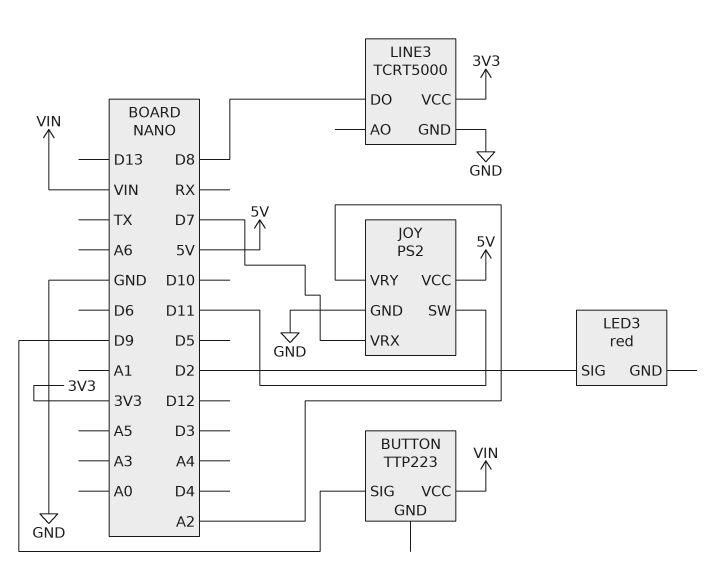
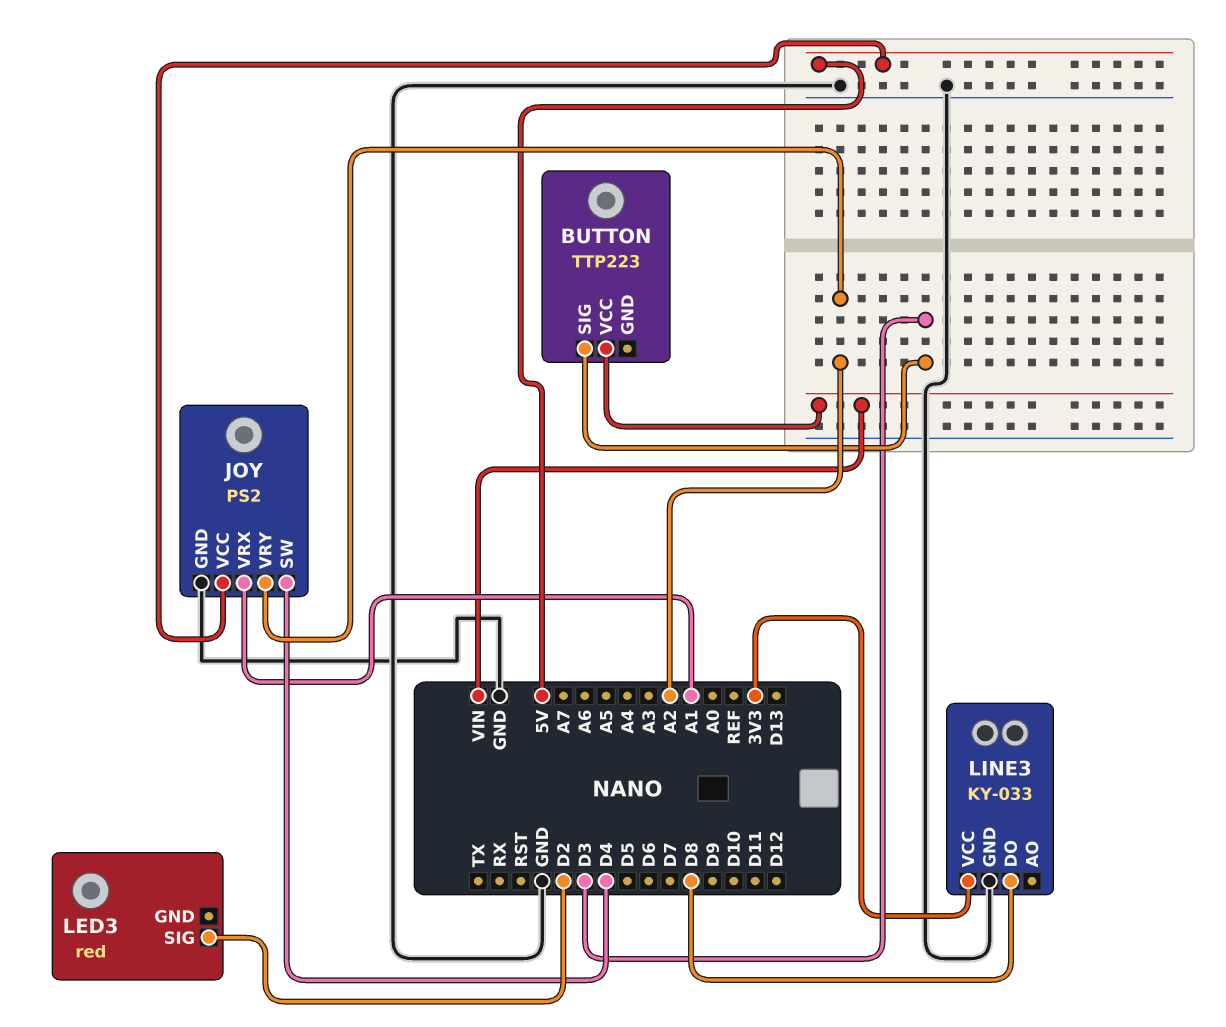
BUTTON pin SIG: D9 -> D3
JOY pin SW: D11 -> D4
JOY pin VRX: D7 -> A1
LINE3: TCRT5000 -> KY-033

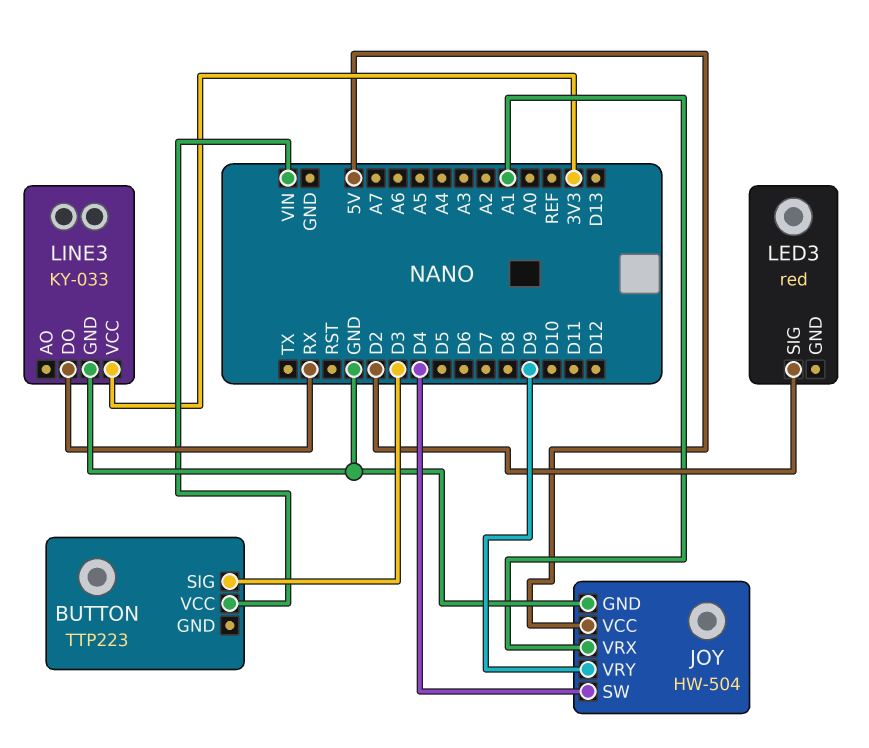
JOY: PS2 -> HW-504
JOY pin VRY: A2 -> D9
LINE3 pin DO: D8 -> RX

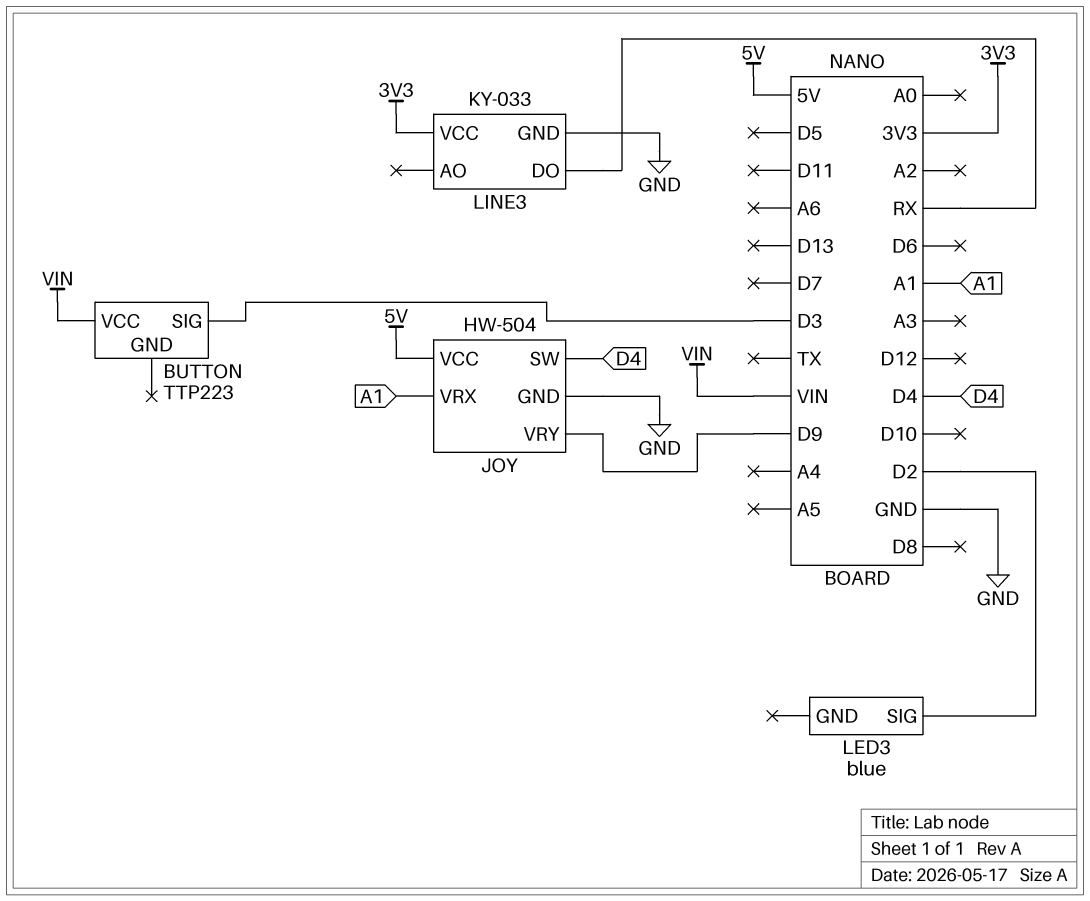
LED3: red -> blue

